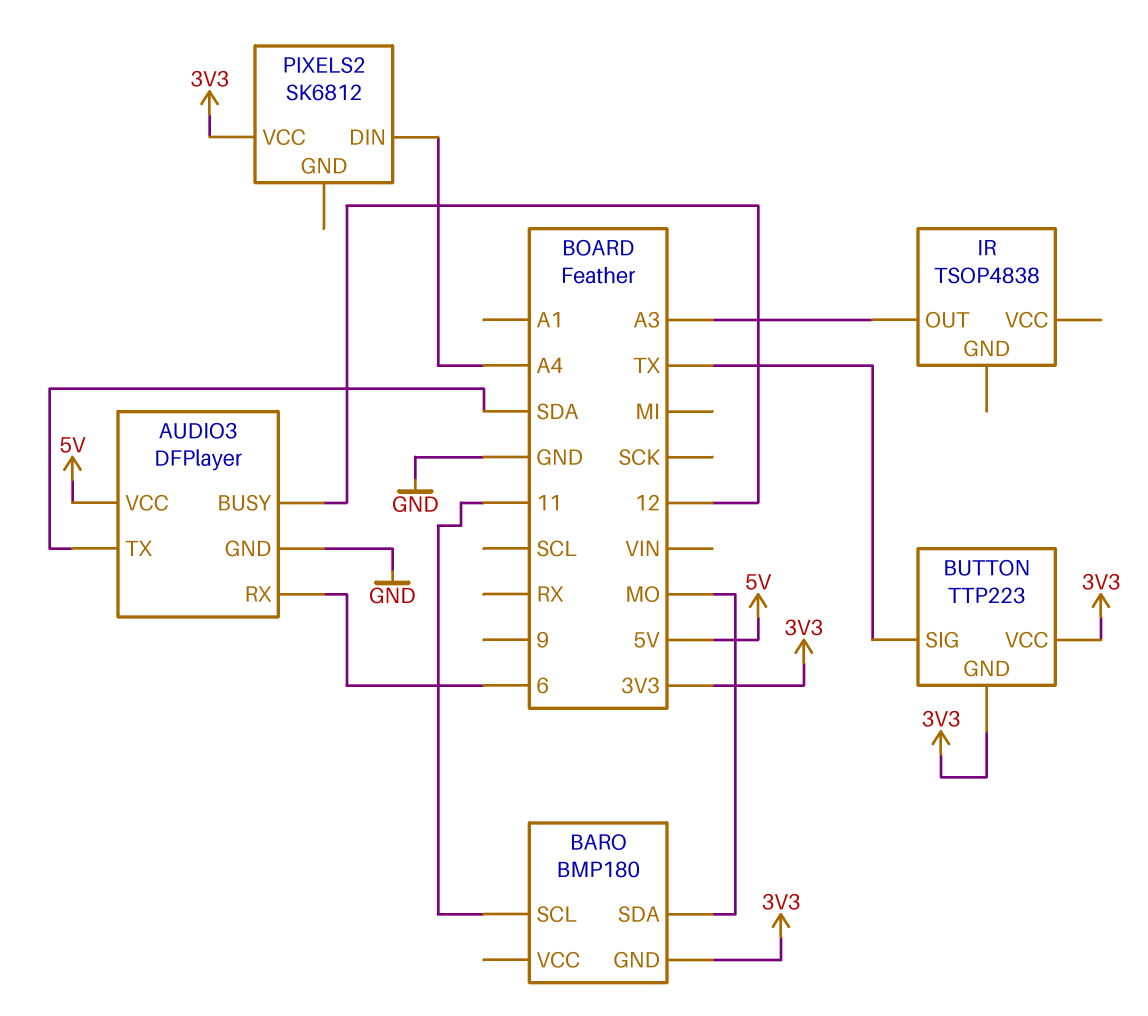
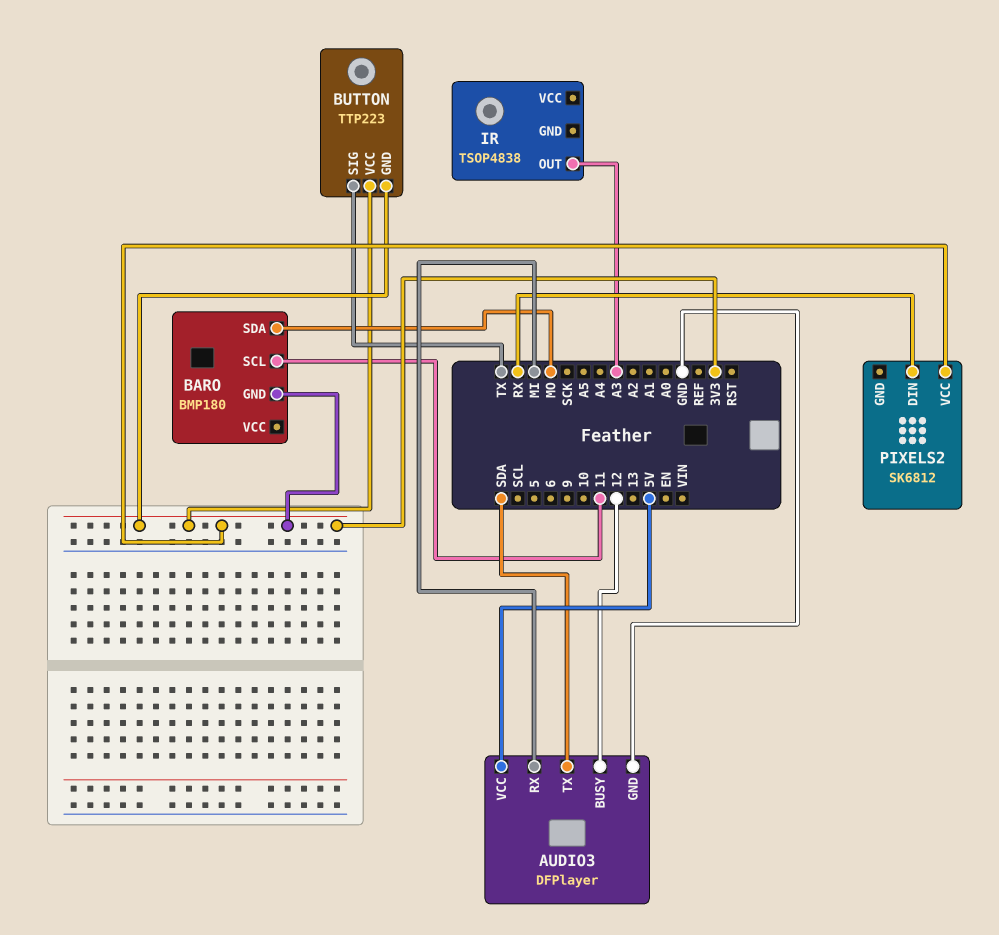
AUDIO3 pin RX: 6 -> MI
PIXELS2 pin DIN: A4 -> RX

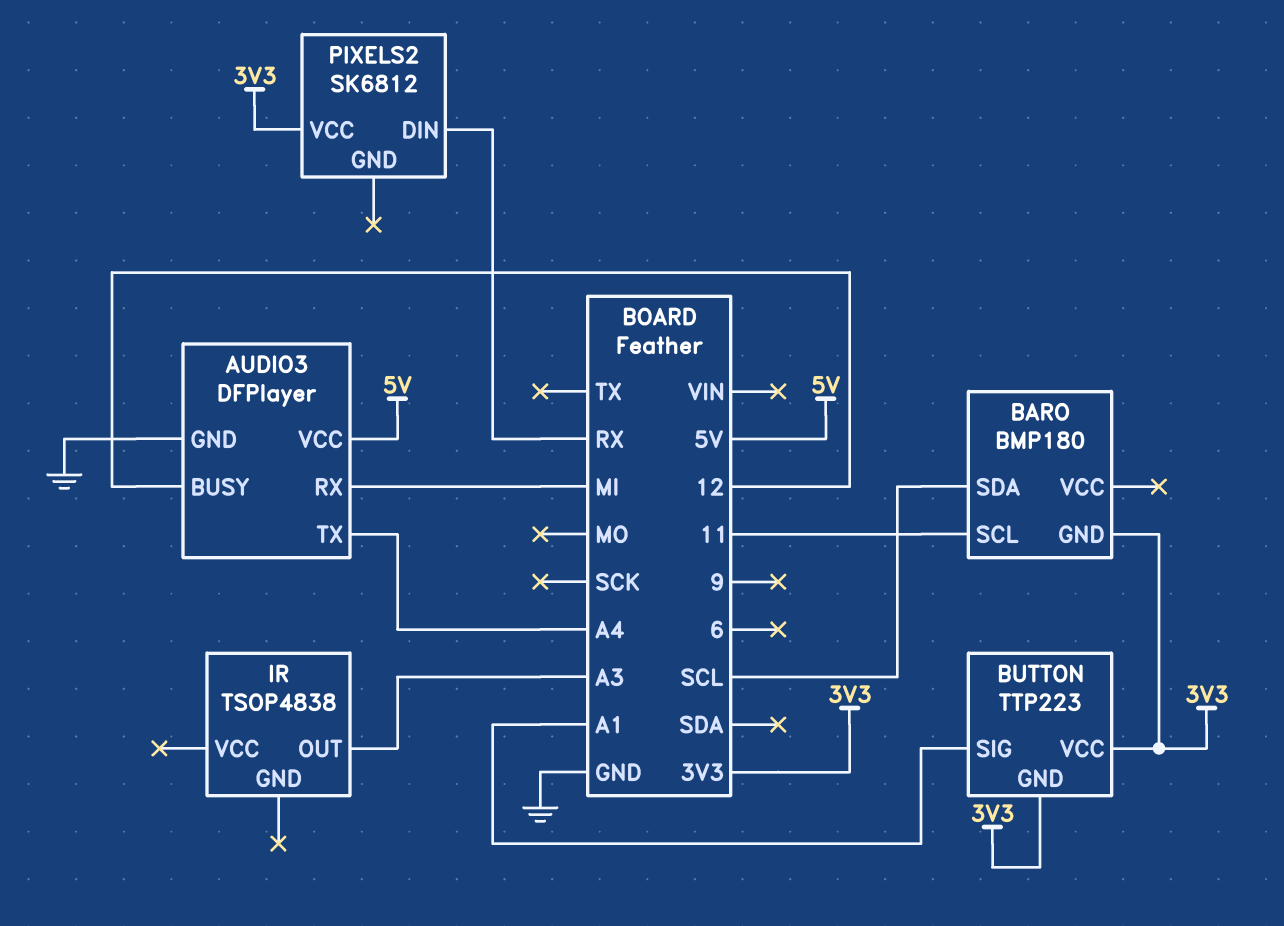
AUDIO3 pin TX: SDA -> A4
BARO pin SDA: MO -> SCL
BUTTON pin SIG: TX -> A1

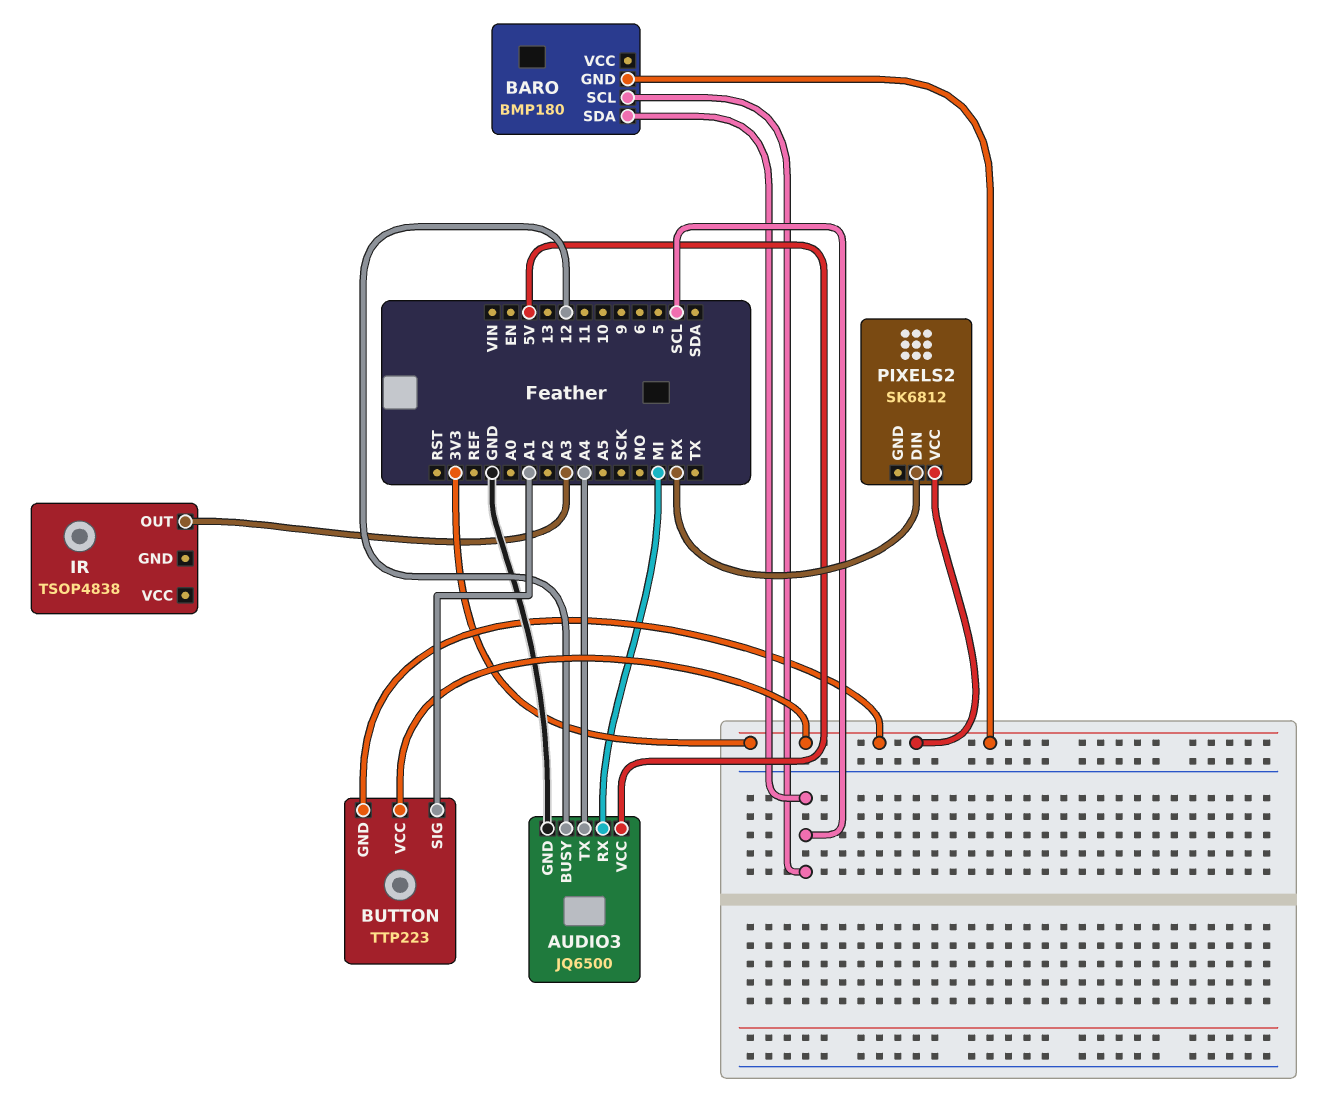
AUDIO3: DFPlayer -> JQ6500
BARO pin SCL: 11 -> SCL

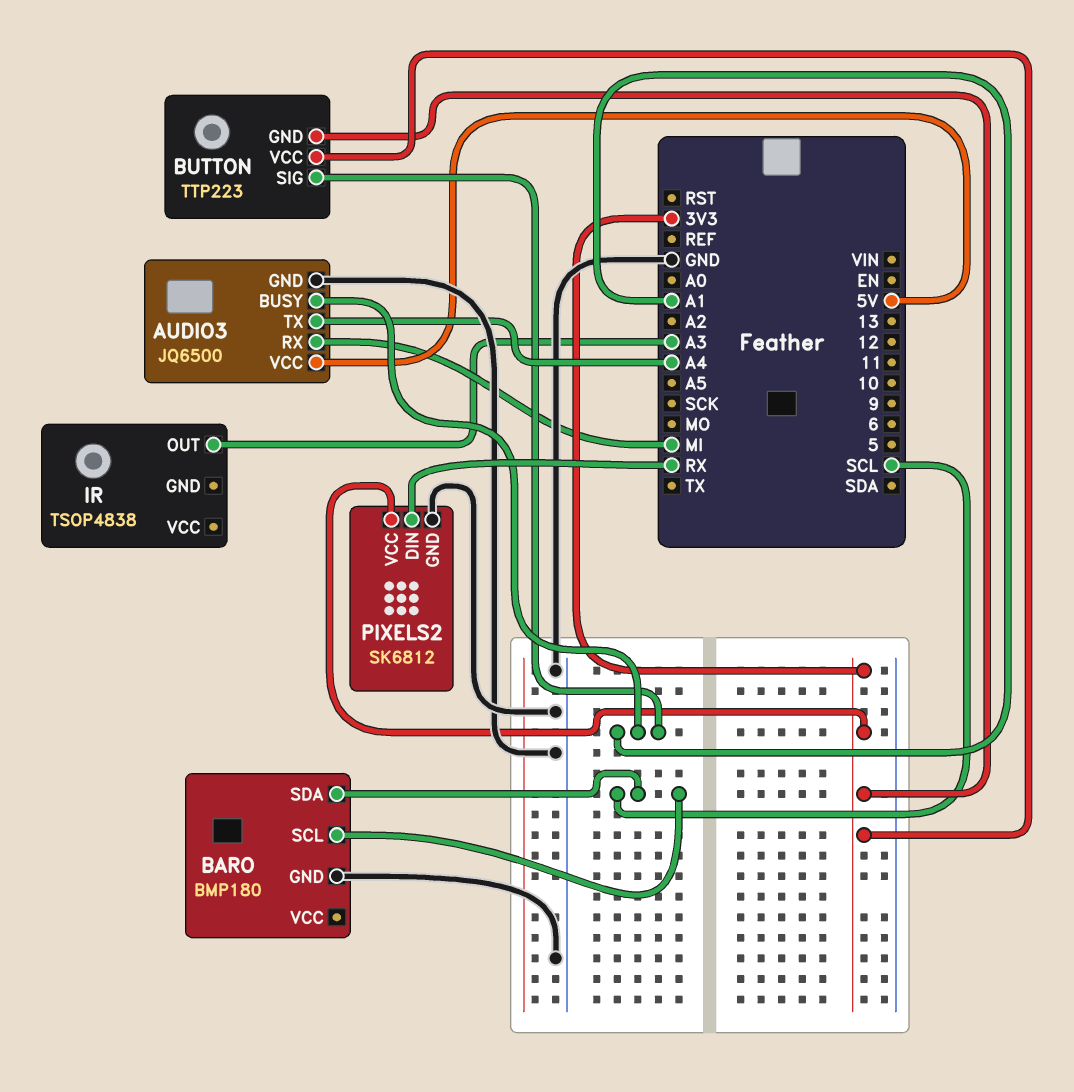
AUDIO3 pin BUSY: 12 -> A1
BARO pin GND: 3V3 -> GND
PIXELS2 pin GND: none -> GND

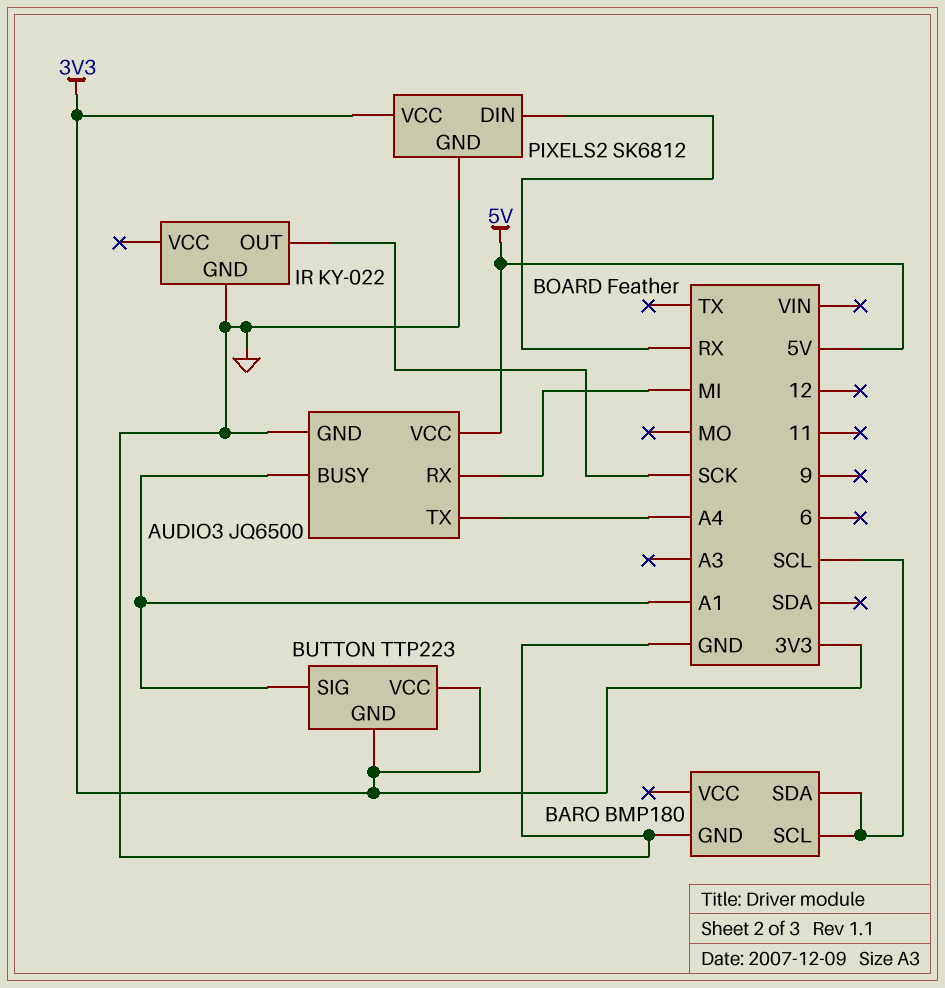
IR: TSOP4838 -> KY-022
IR pin GND: none -> GND
IR pin OUT: A3 -> SCK

